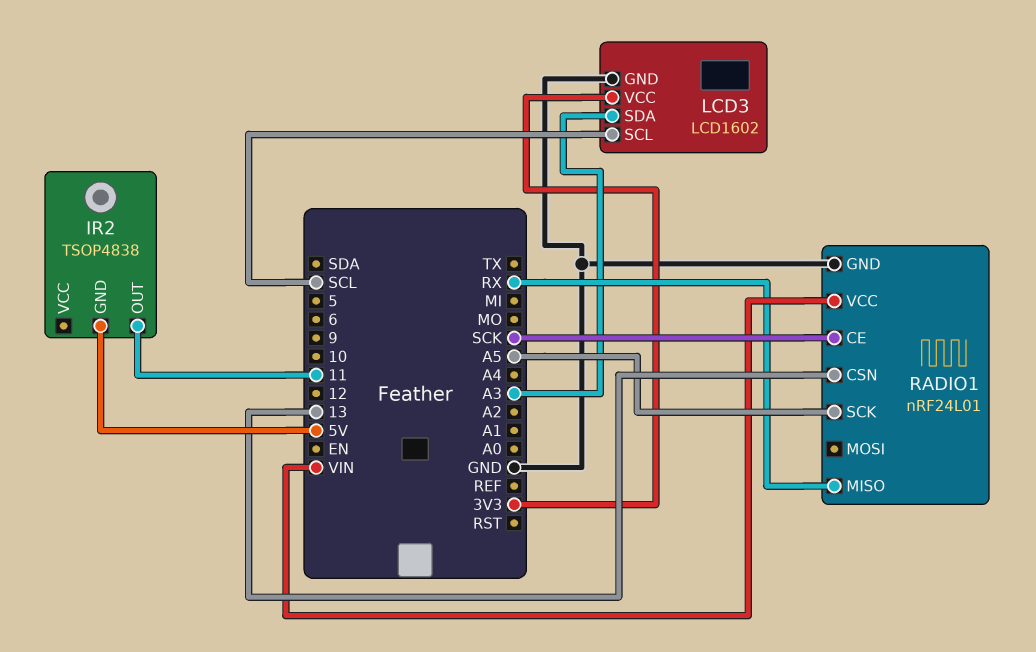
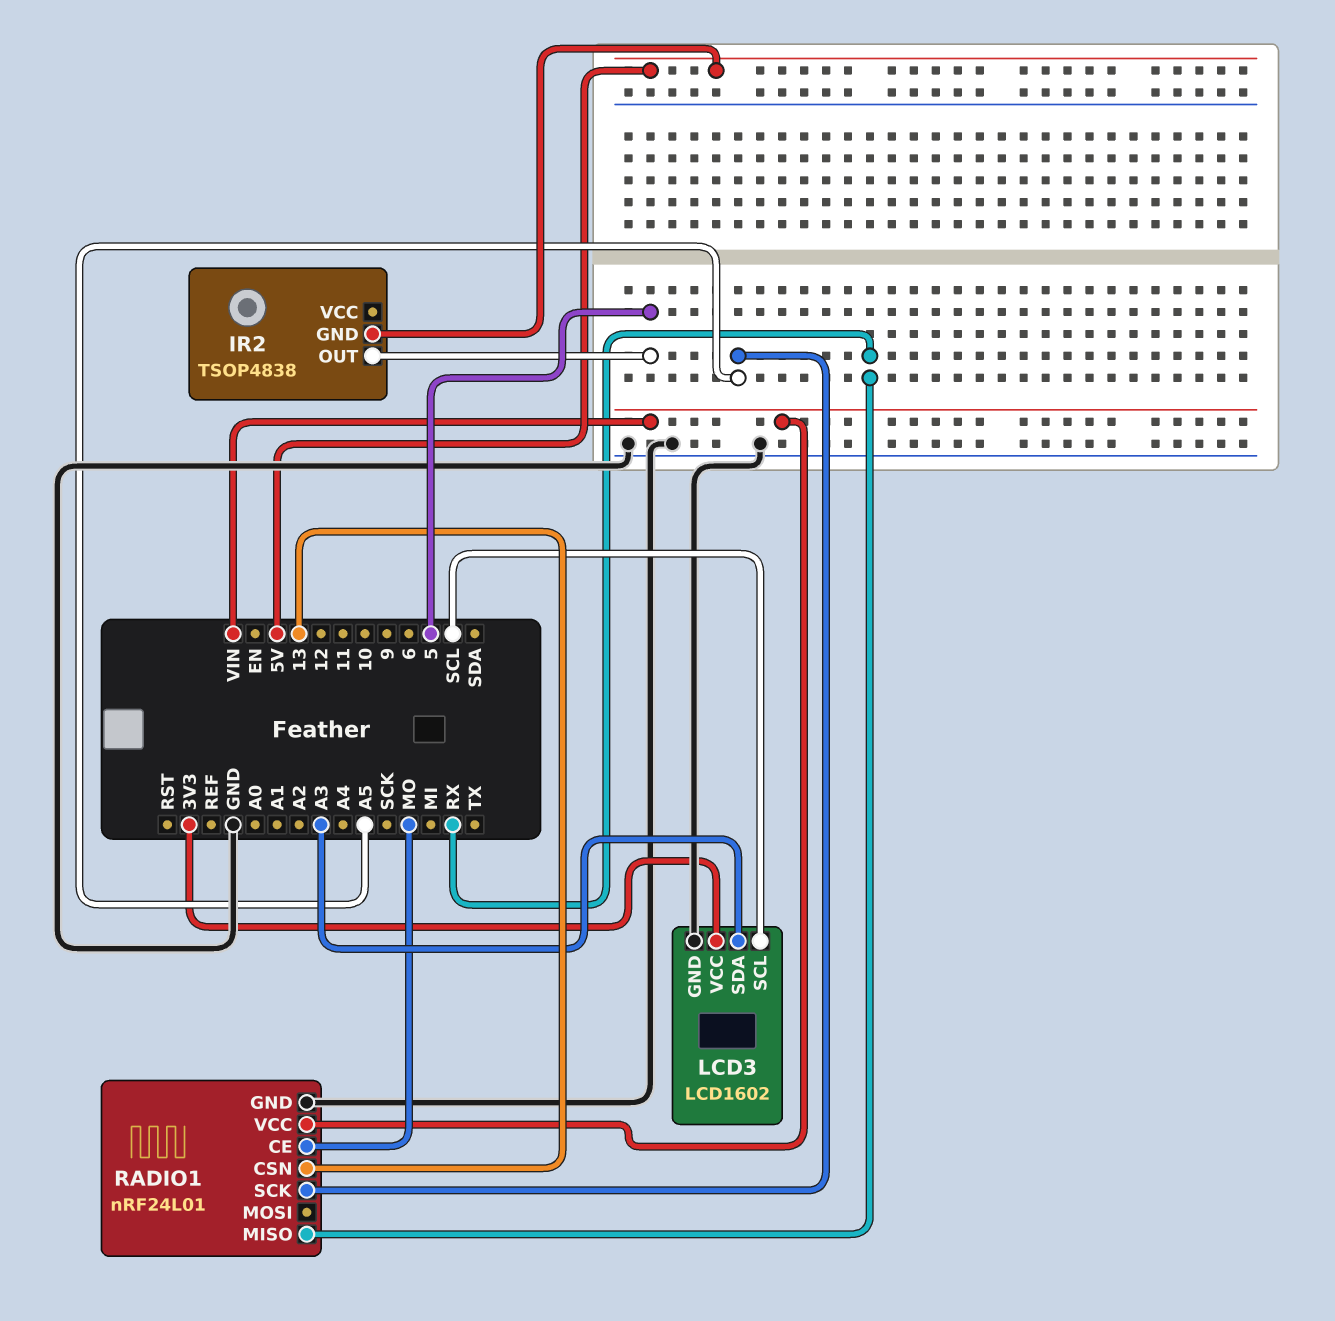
IR2 pin OUT: 11 -> 5
RADIO1 pin CE: SCK -> MO

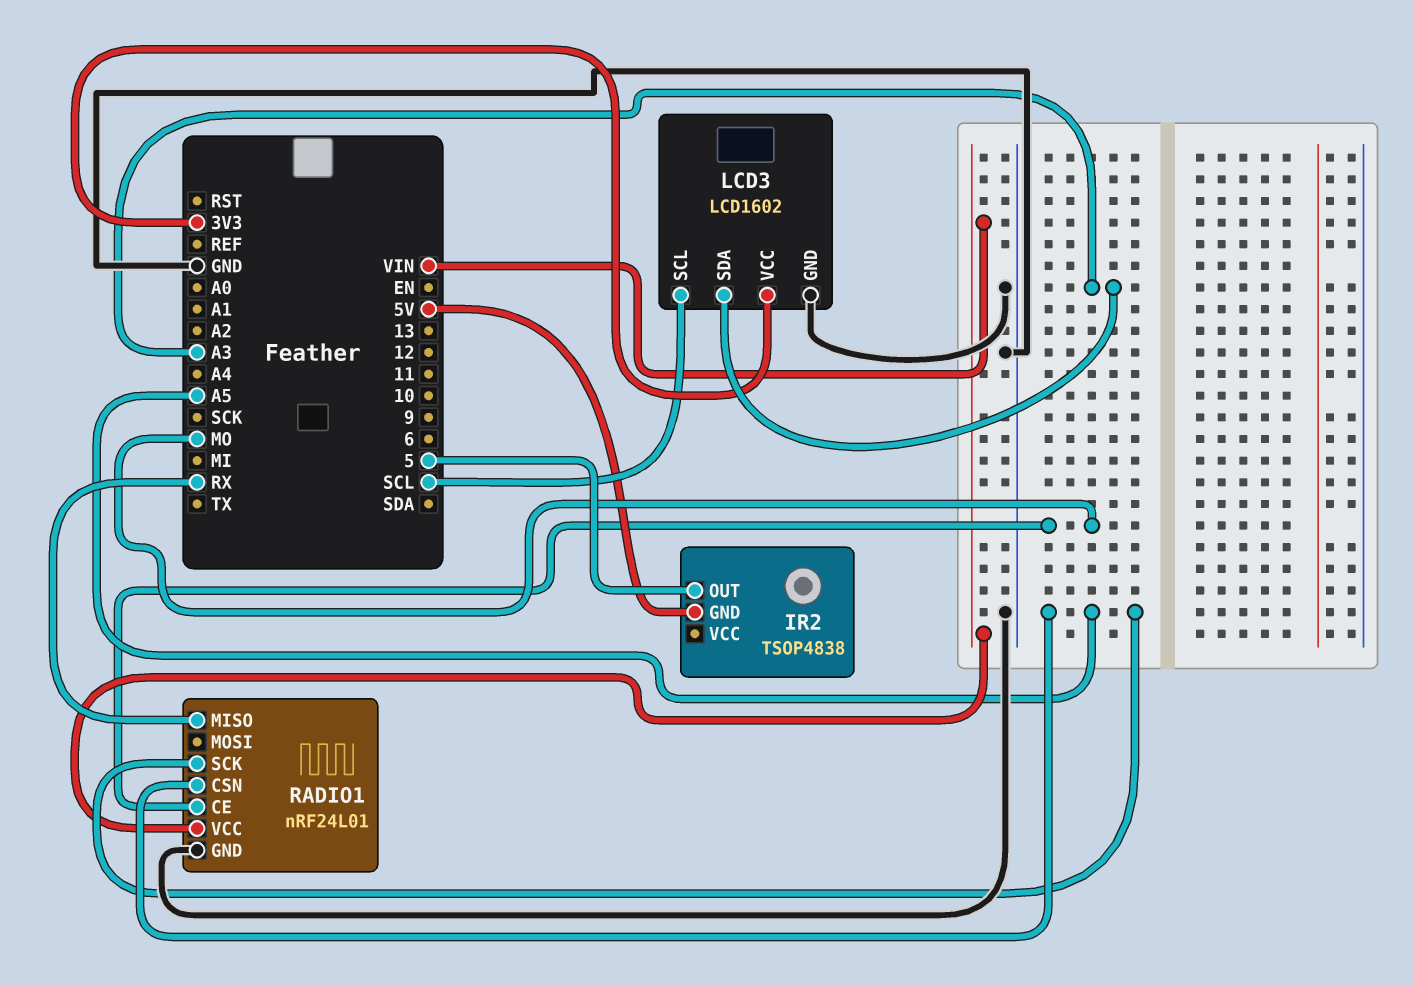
RADIO1 pin CSN: 13 -> A5

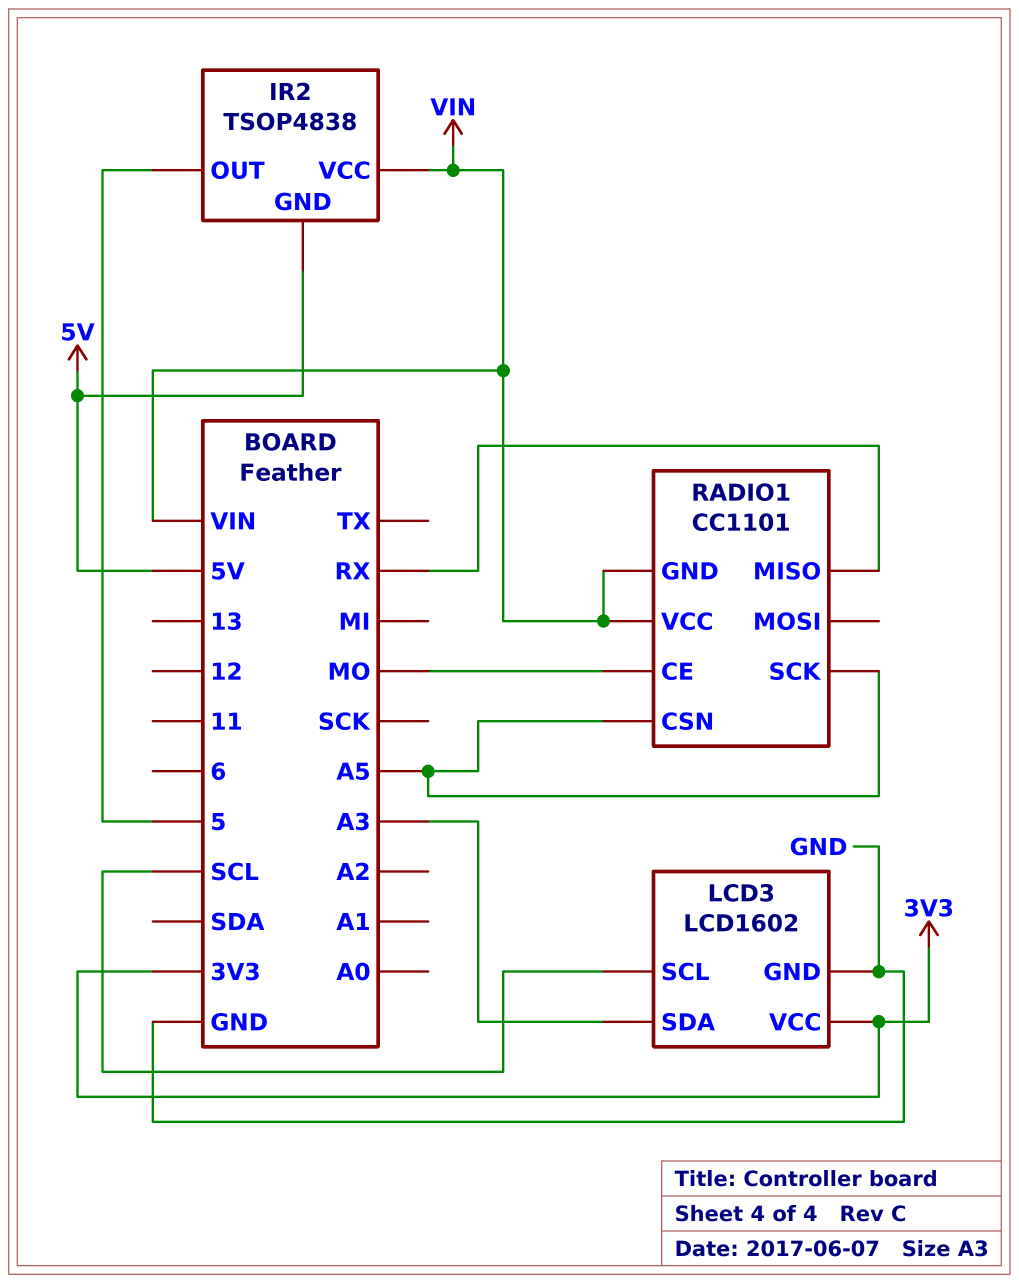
IR2 pin VCC: none -> VIN
RADIO1: nRF24L01 -> CC1101
RADIO1 pin GND: GND -> VIN

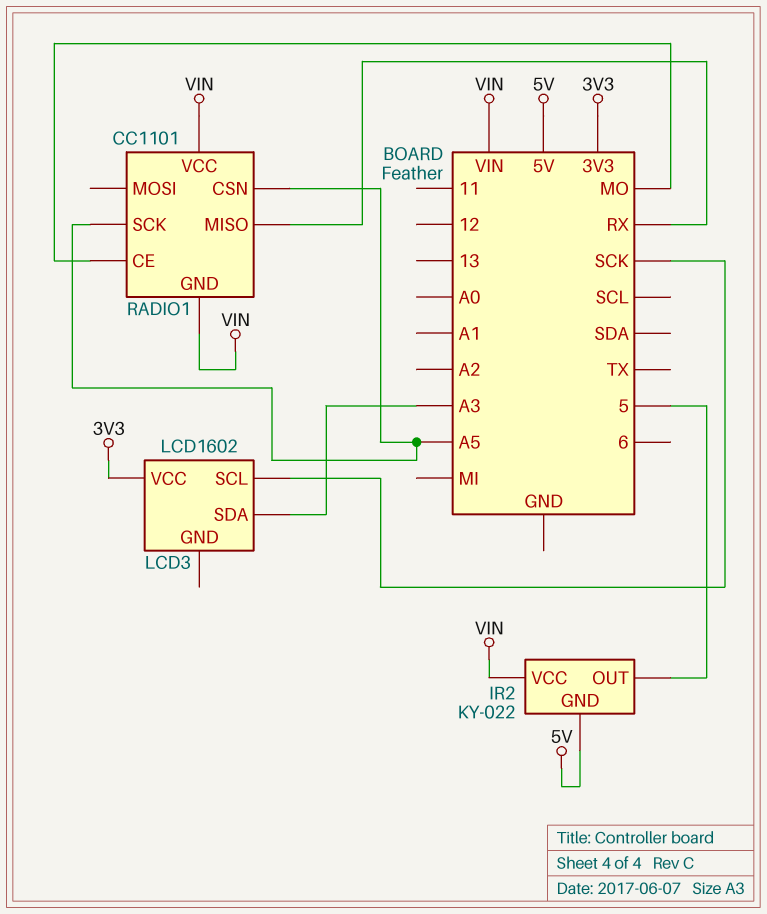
IR2: TSOP4838 -> KY-022
LCD3 pin GND: GND -> none
LCD3 pin SCL: SCL -> SCK

